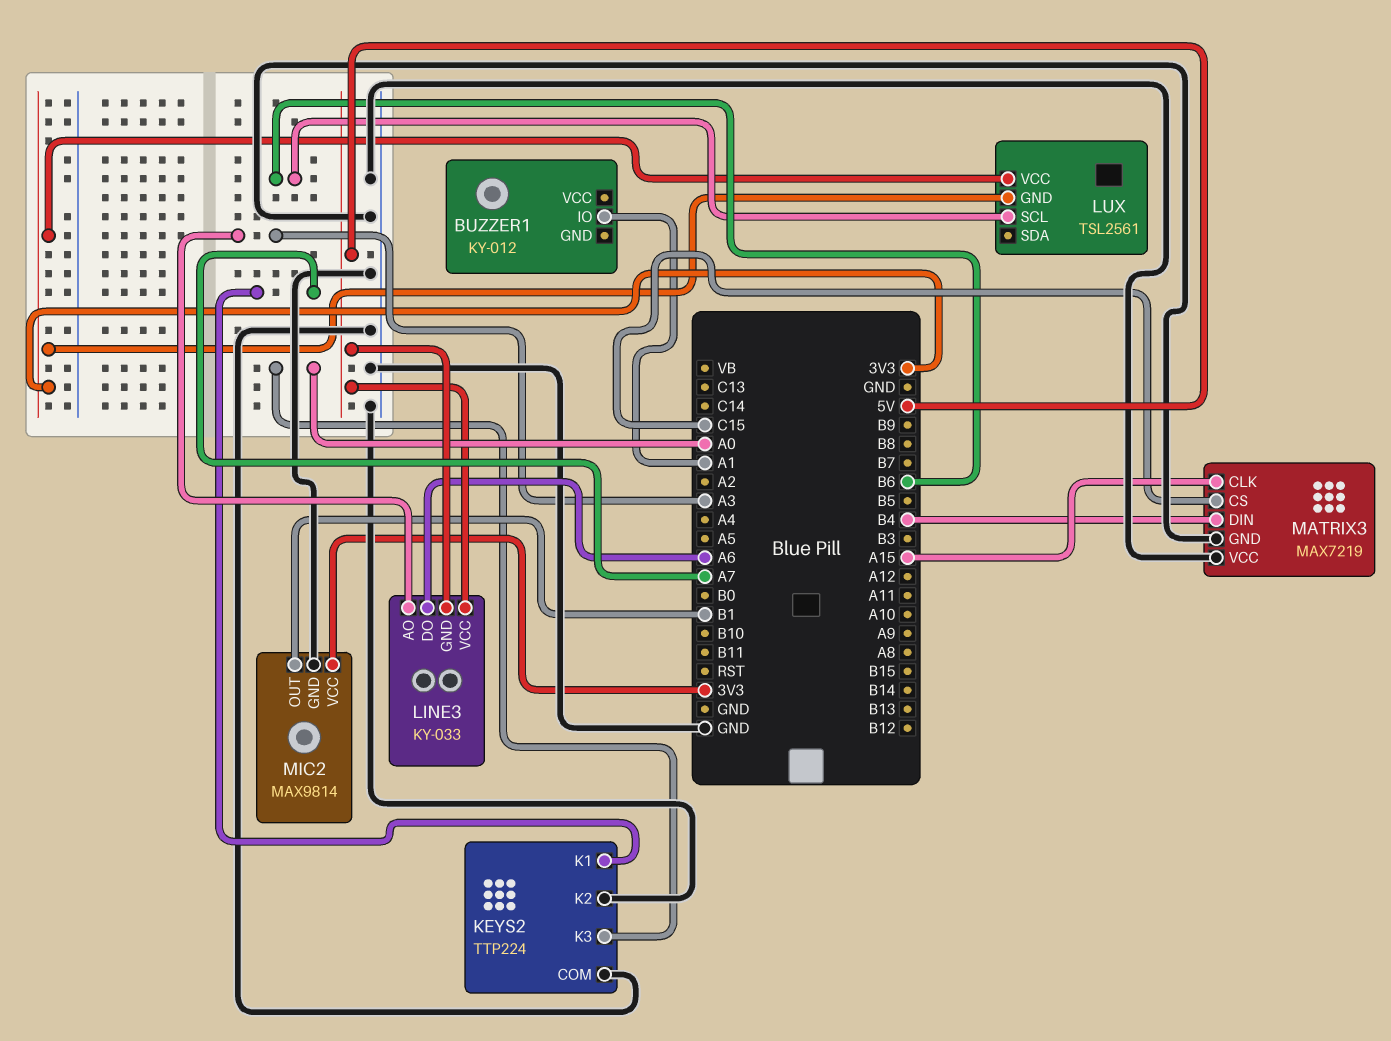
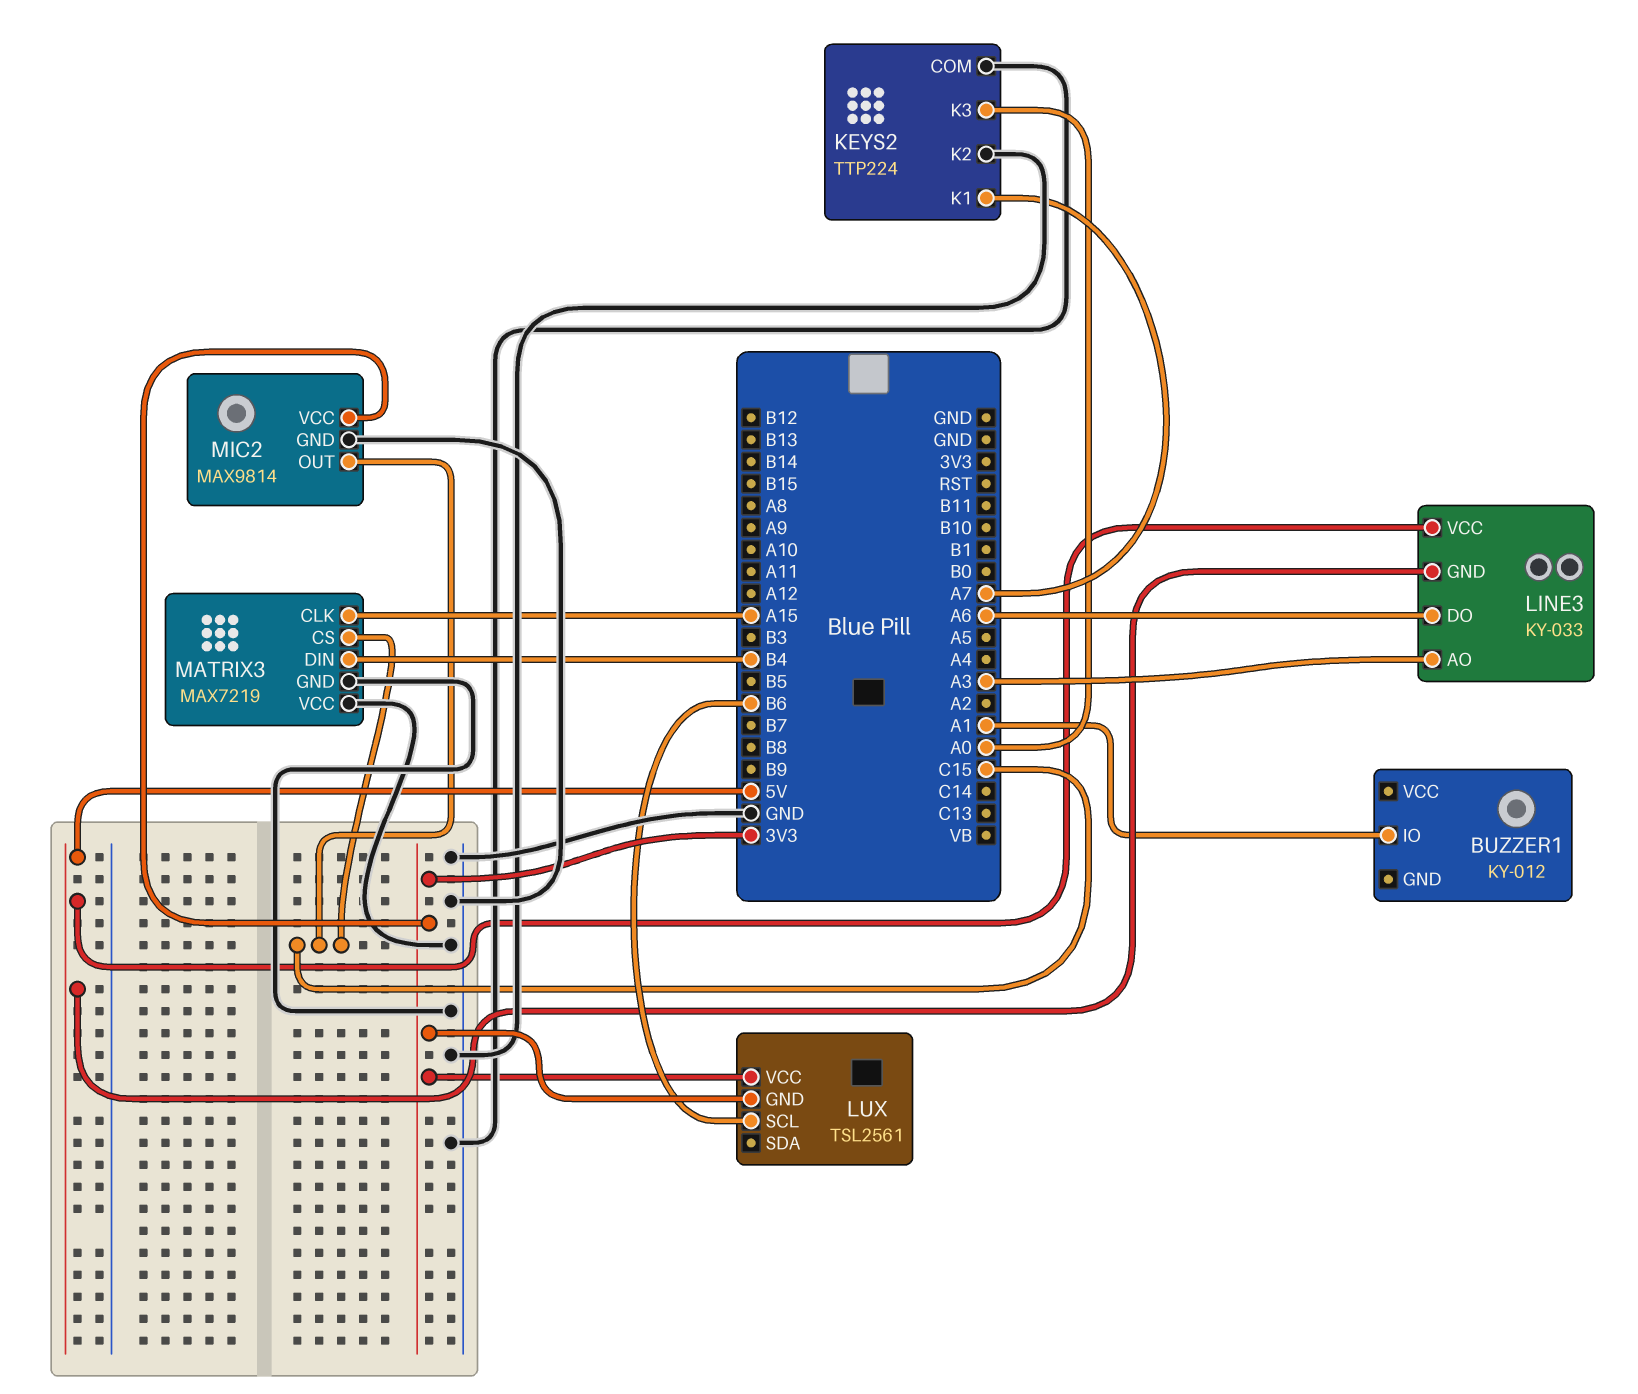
MIC2 pin OUT: B1 -> C15

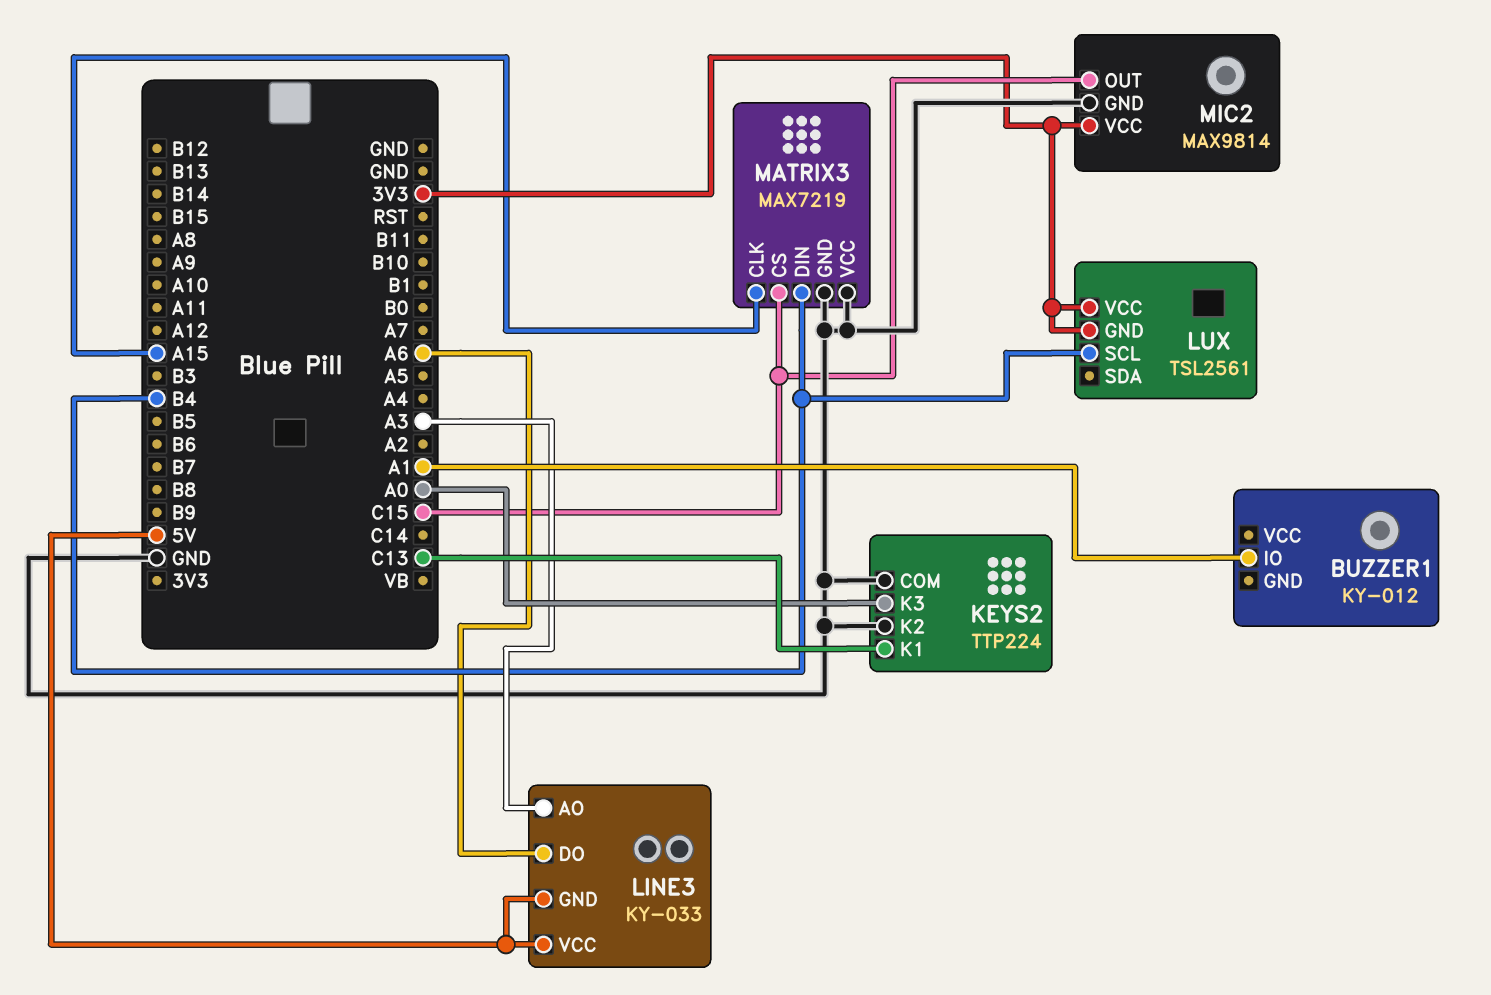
KEYS2 pin K1: A7 -> C13
LUX pin SCL: B6 -> B4

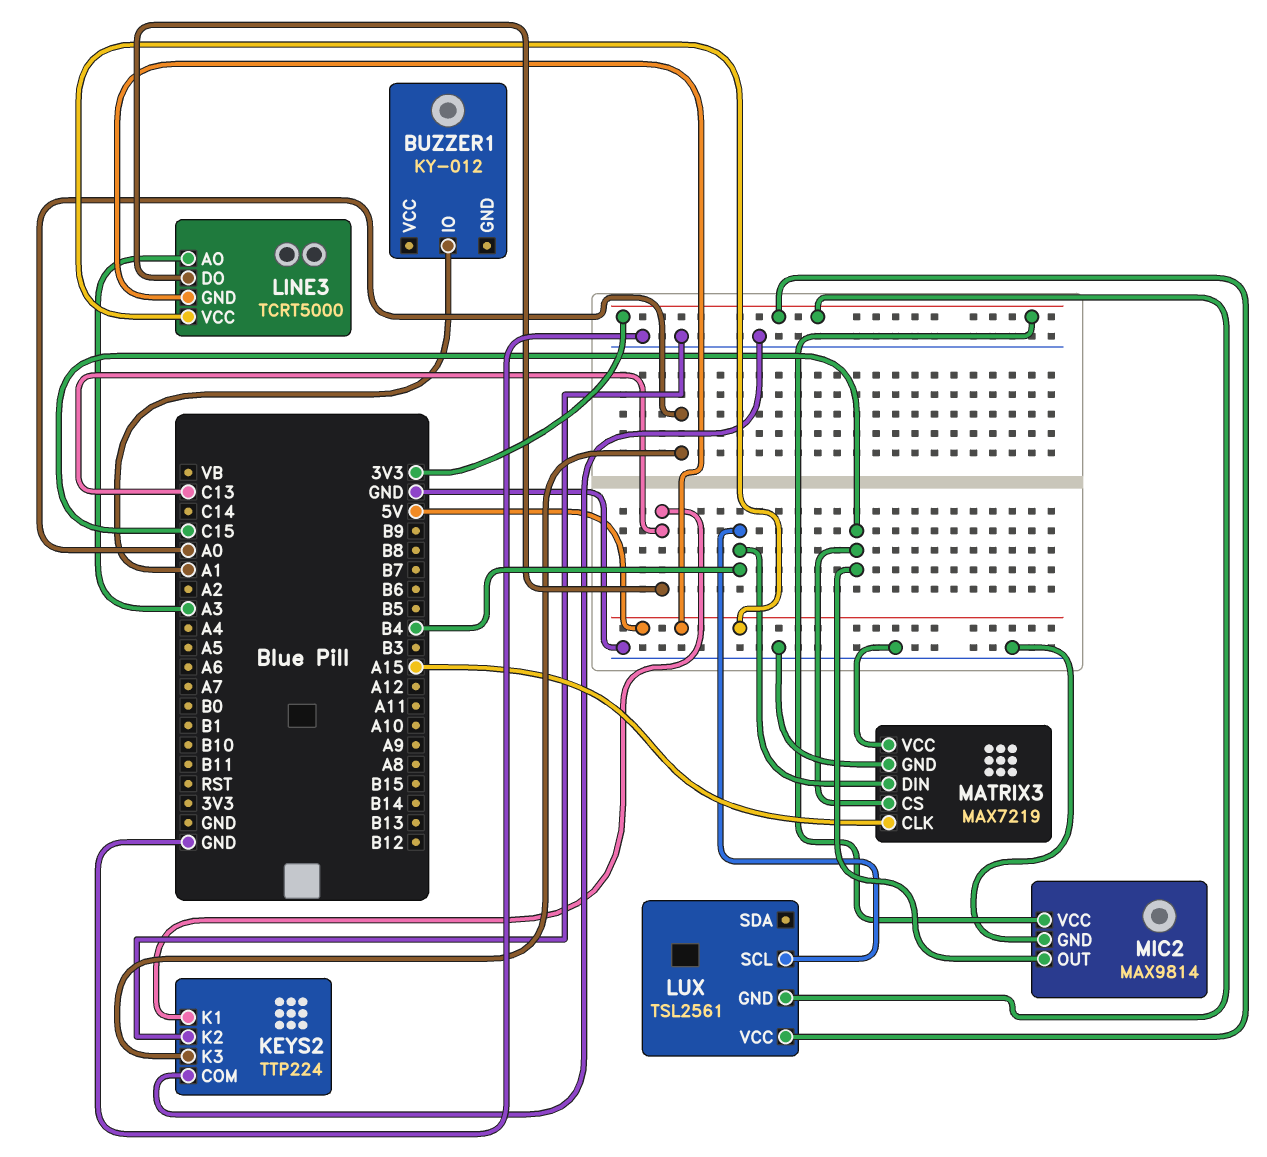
LINE3: KY-033 -> TCRT5000
LINE3 pin DO: A6 -> C13

